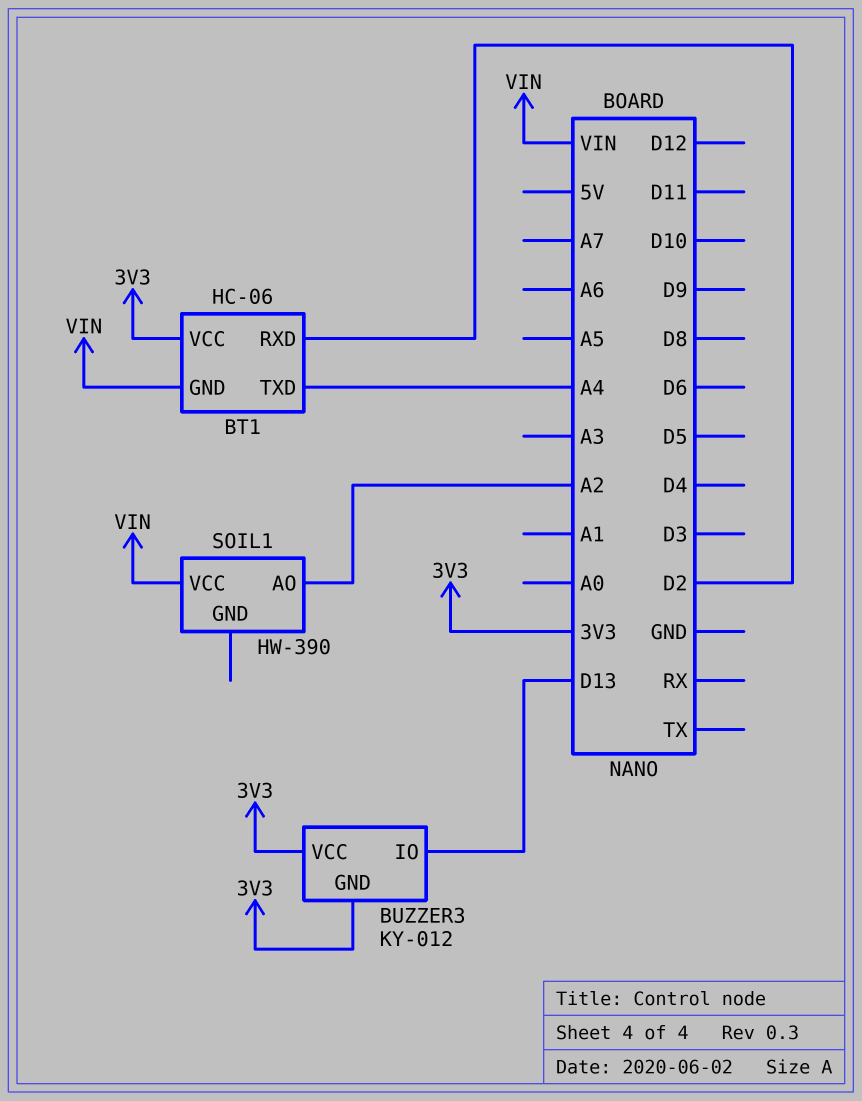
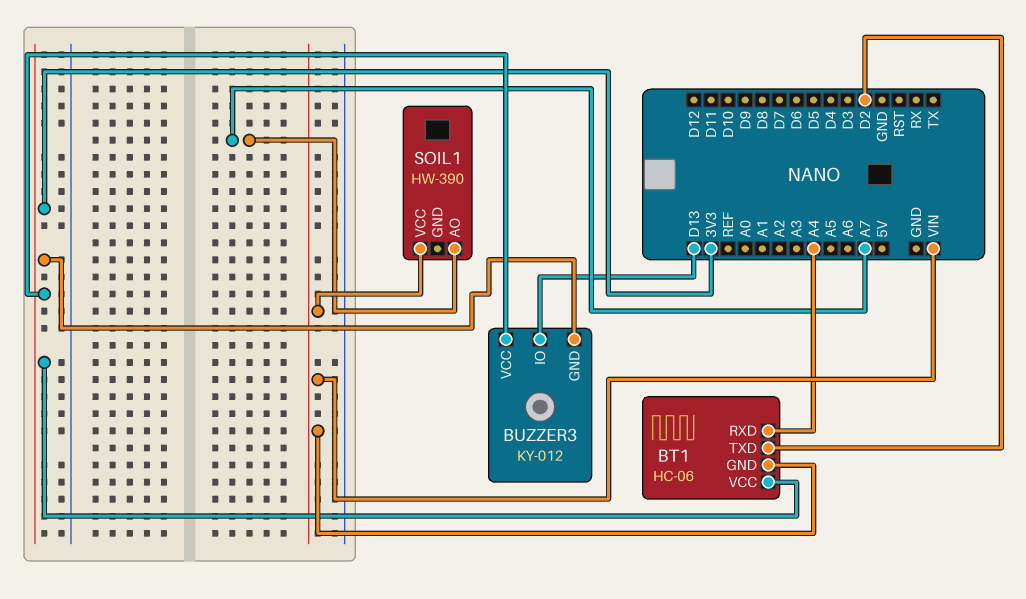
BT1 pin RXD: D2 -> A4
BT1 pin TXD: A4 -> D2
SOIL1 pin AO: A2 -> A7

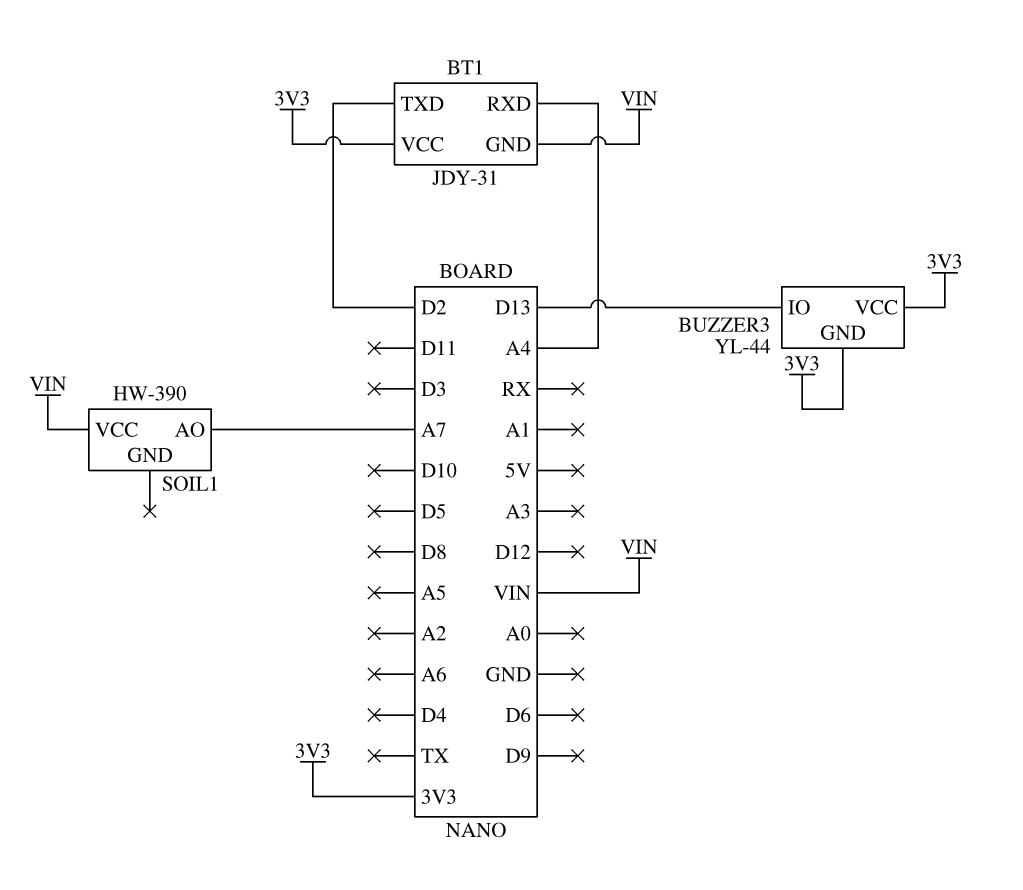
BT1: HC-06 -> JDY-31
BUZZER3: KY-012 -> YL-44

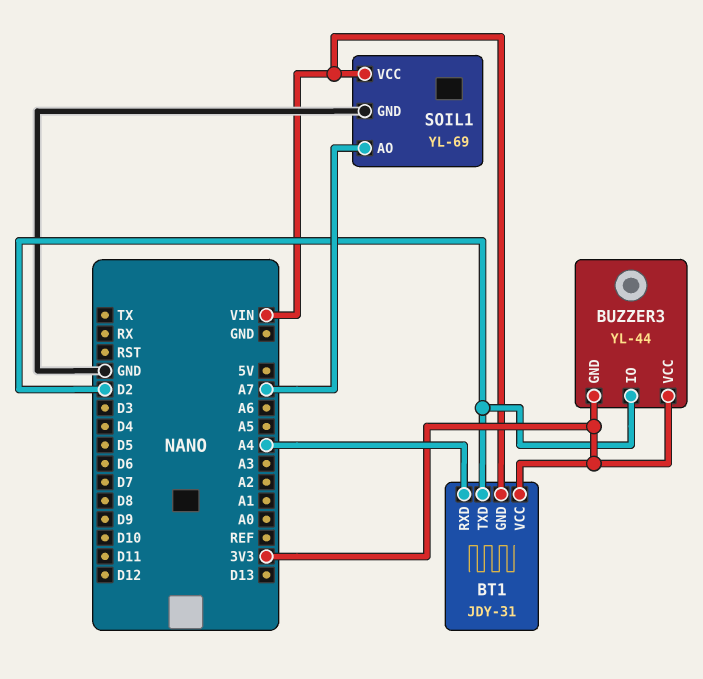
BUZZER3 pin IO: D13 -> D2
SOIL1: HW-390 -> YL-69
SOIL1 pin GND: none -> GND

